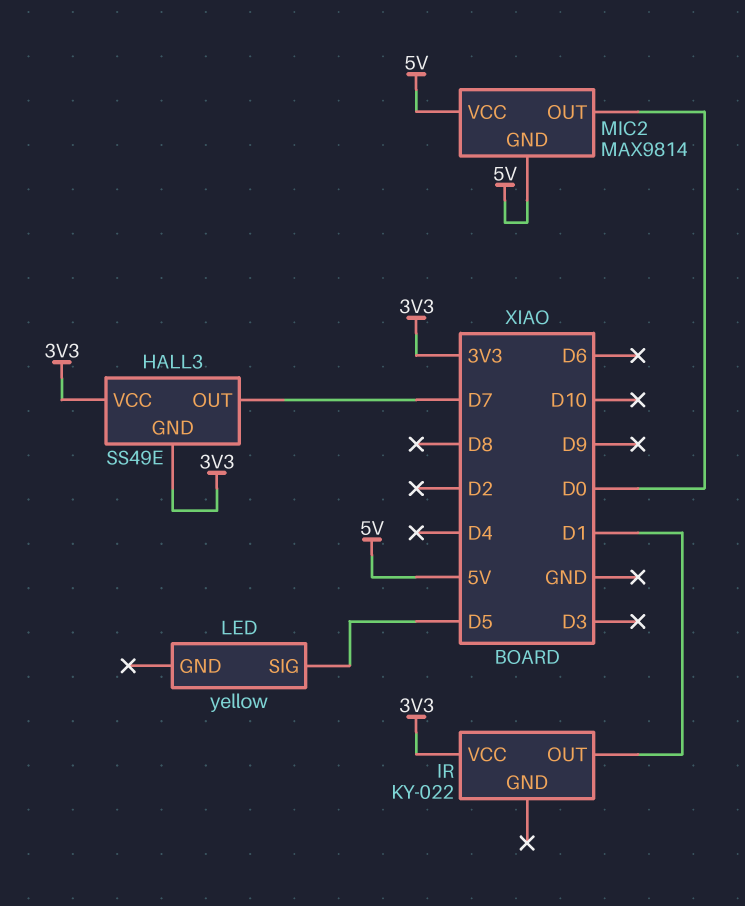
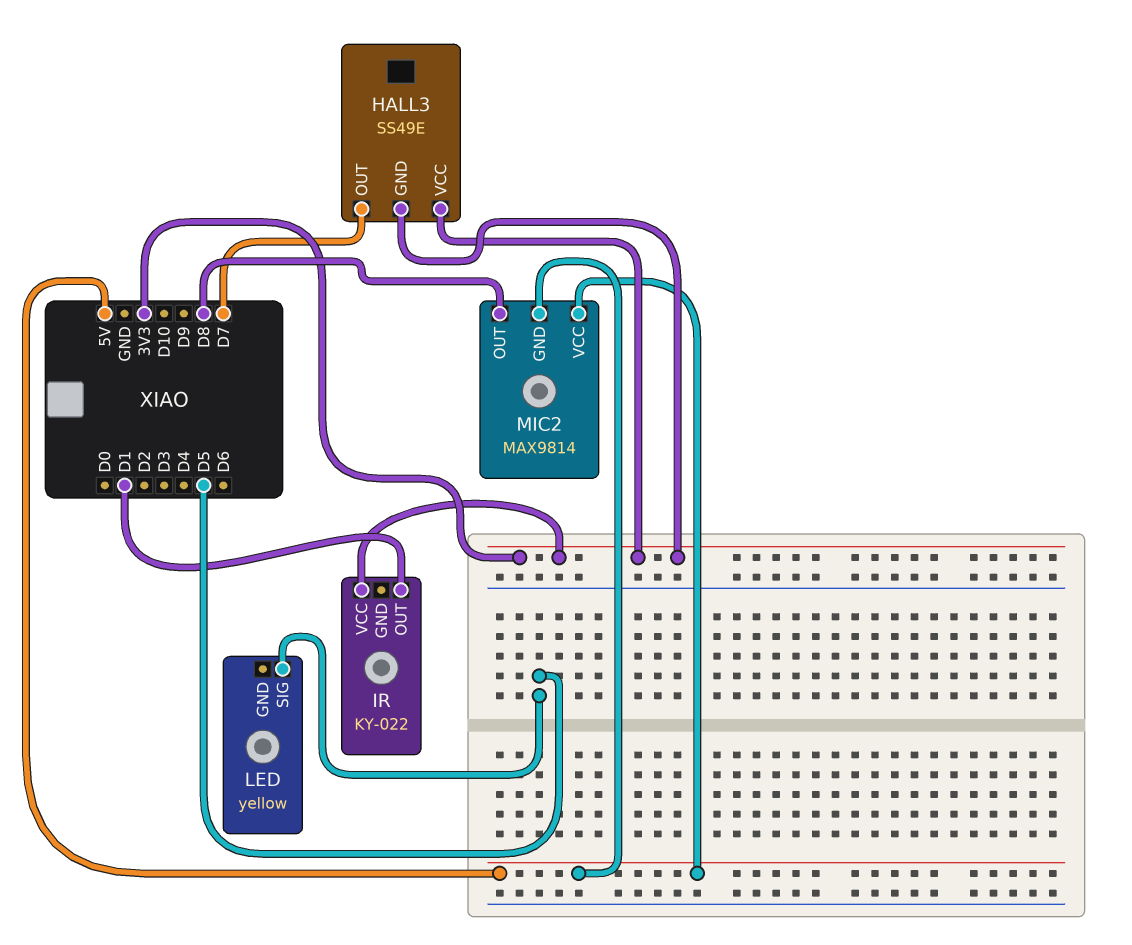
MIC2 pin OUT: D0 -> D8

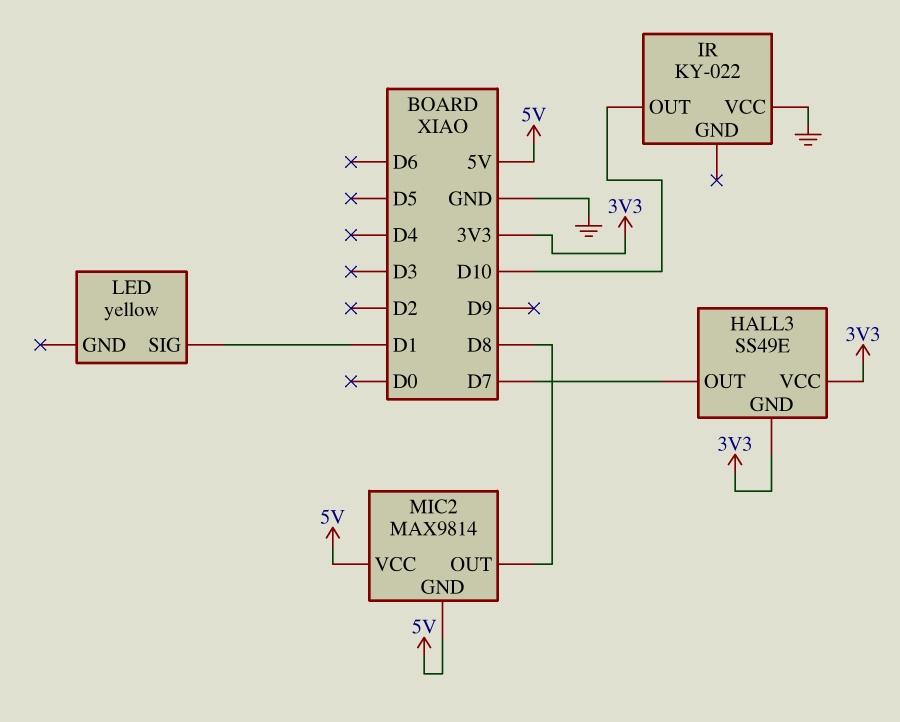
IR pin OUT: D1 -> D10
IR pin VCC: 3V3 -> GND
LED pin SIG: D5 -> D1

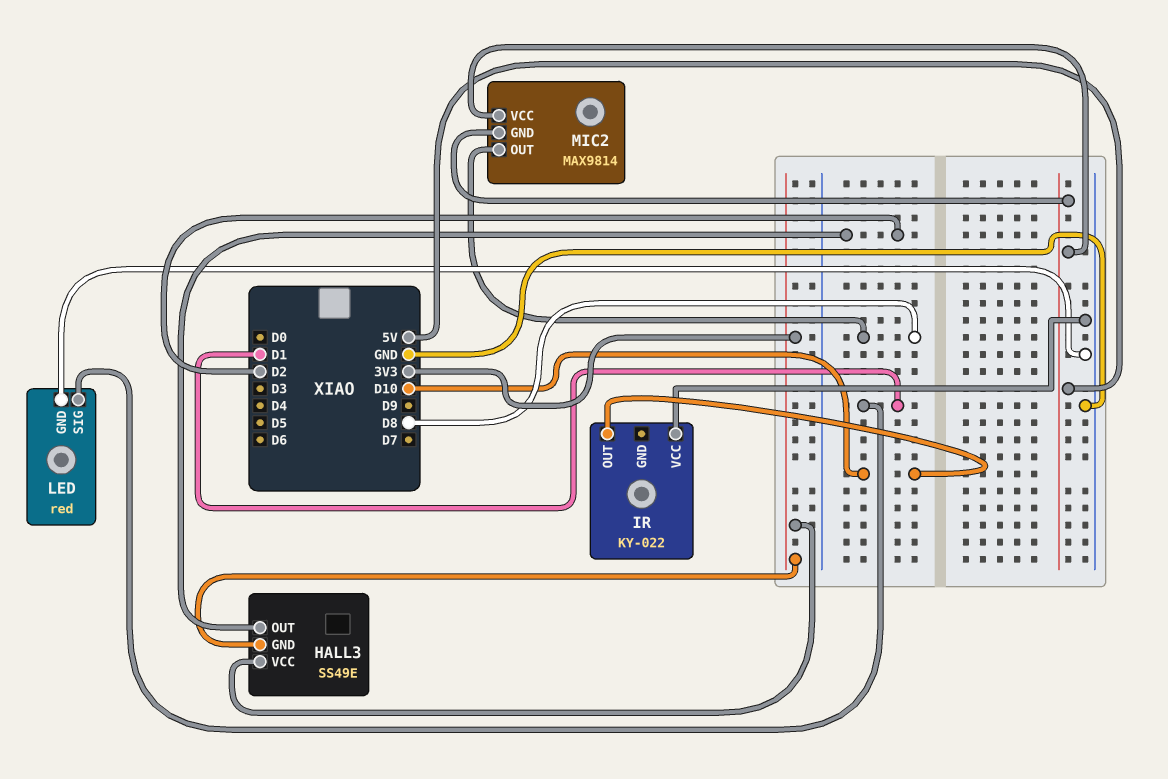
HALL3 pin OUT: D7 -> D2
LED: yellow -> red
LED pin GND: none -> GND

